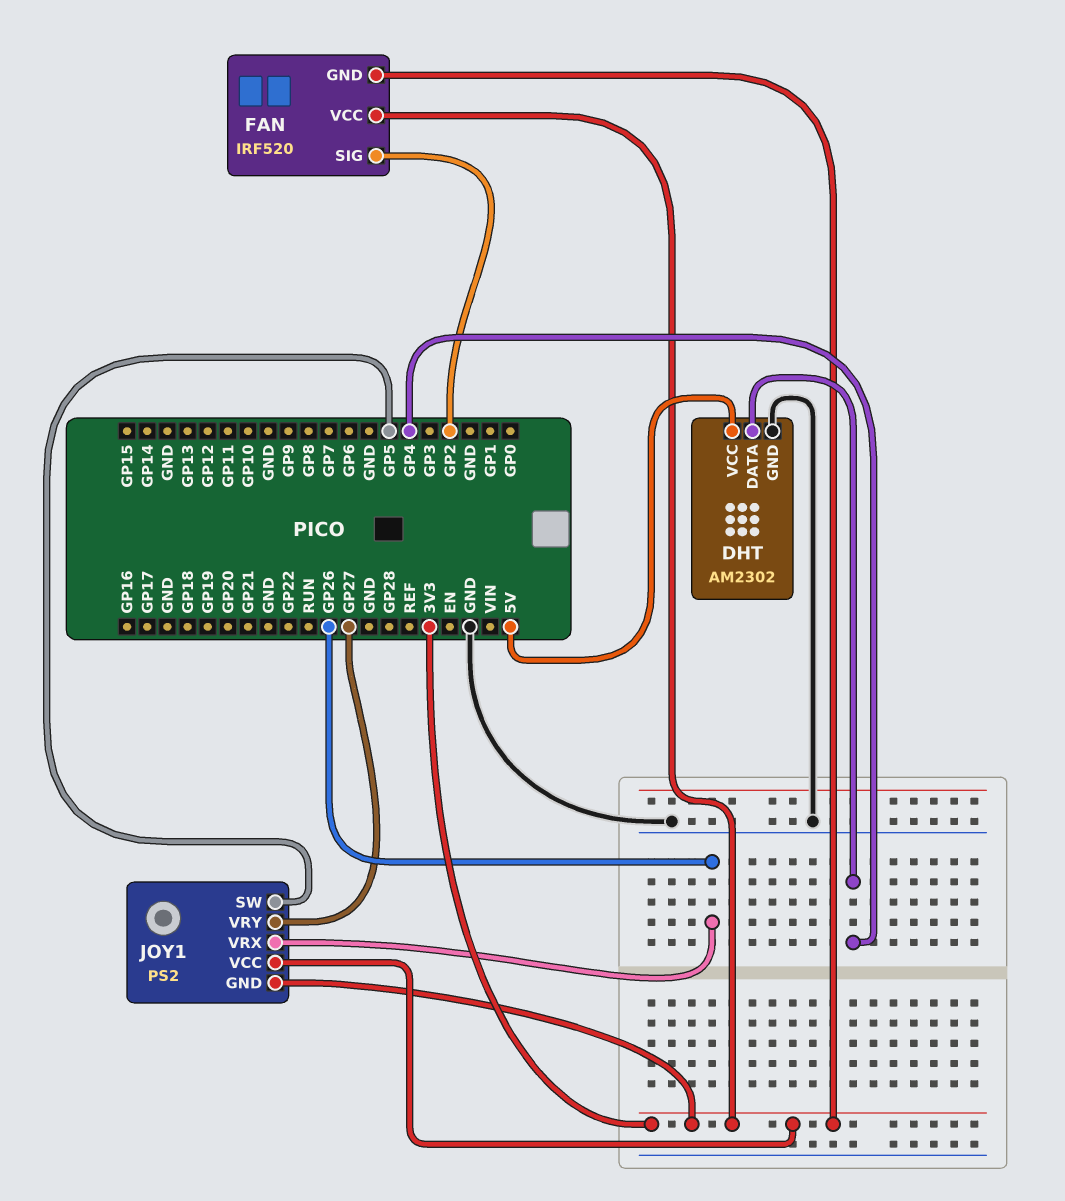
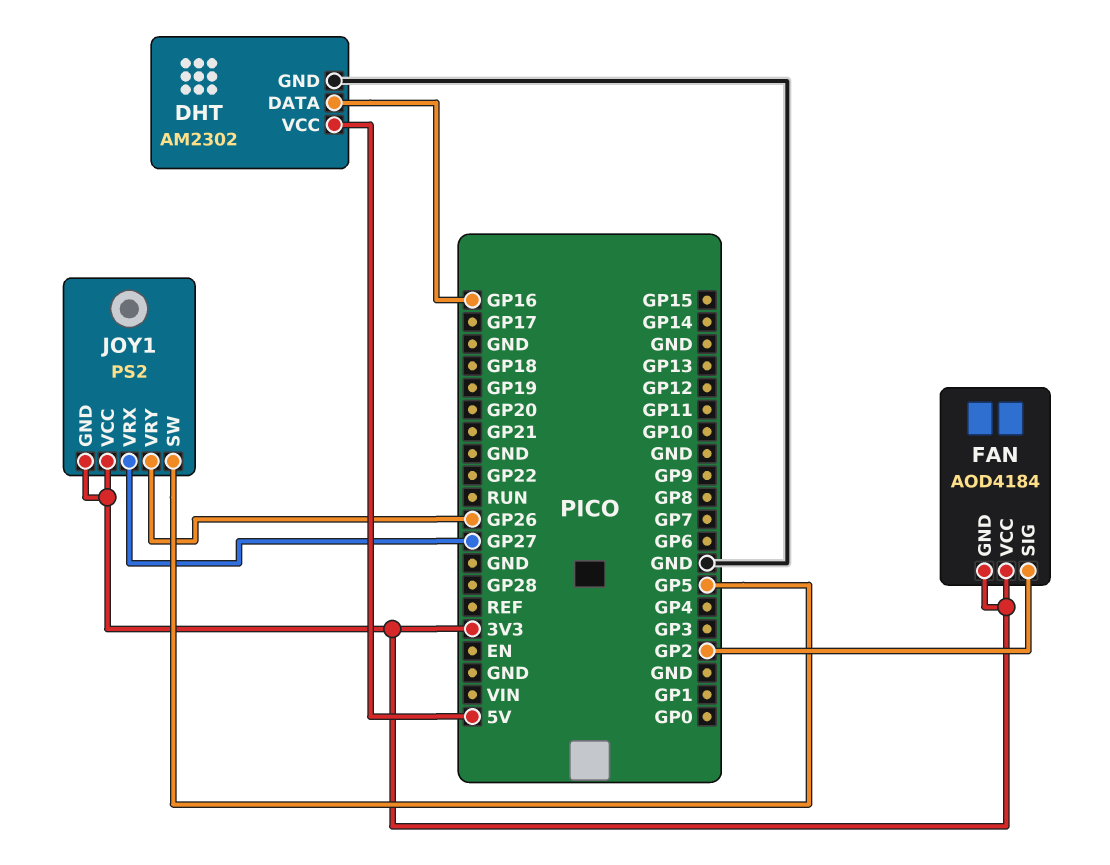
DHT pin DATA: GP4 -> GP16
FAN: IRF520 -> AOD4184
JOY1 pin VRX: GP26 -> GP27
JOY1 pin VRY: GP27 -> GP26

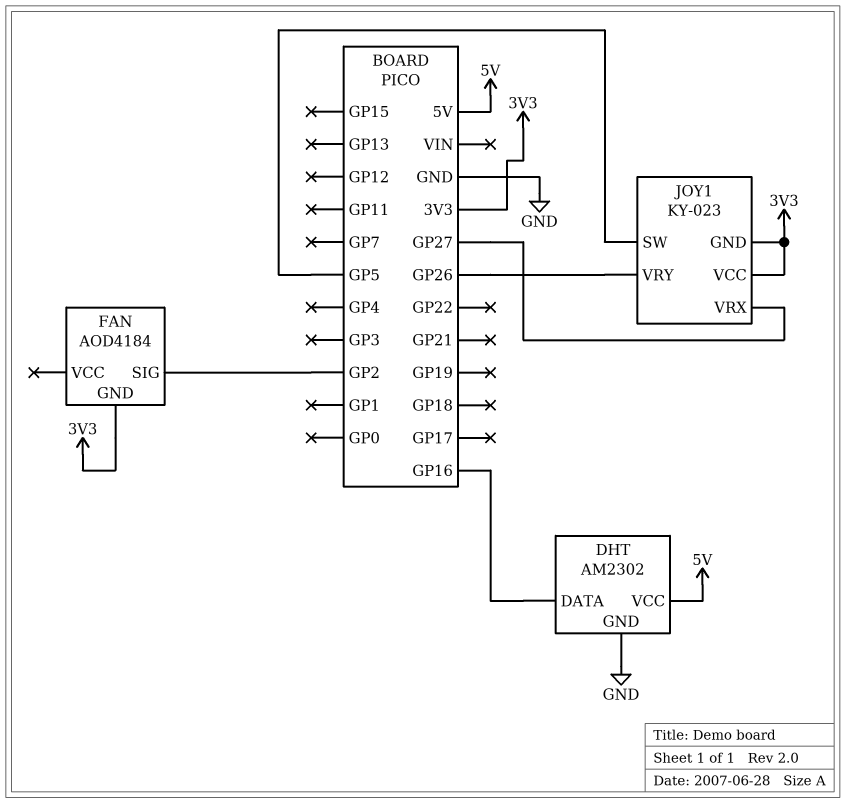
FAN pin VCC: 3V3 -> none
JOY1: PS2 -> KY-023

